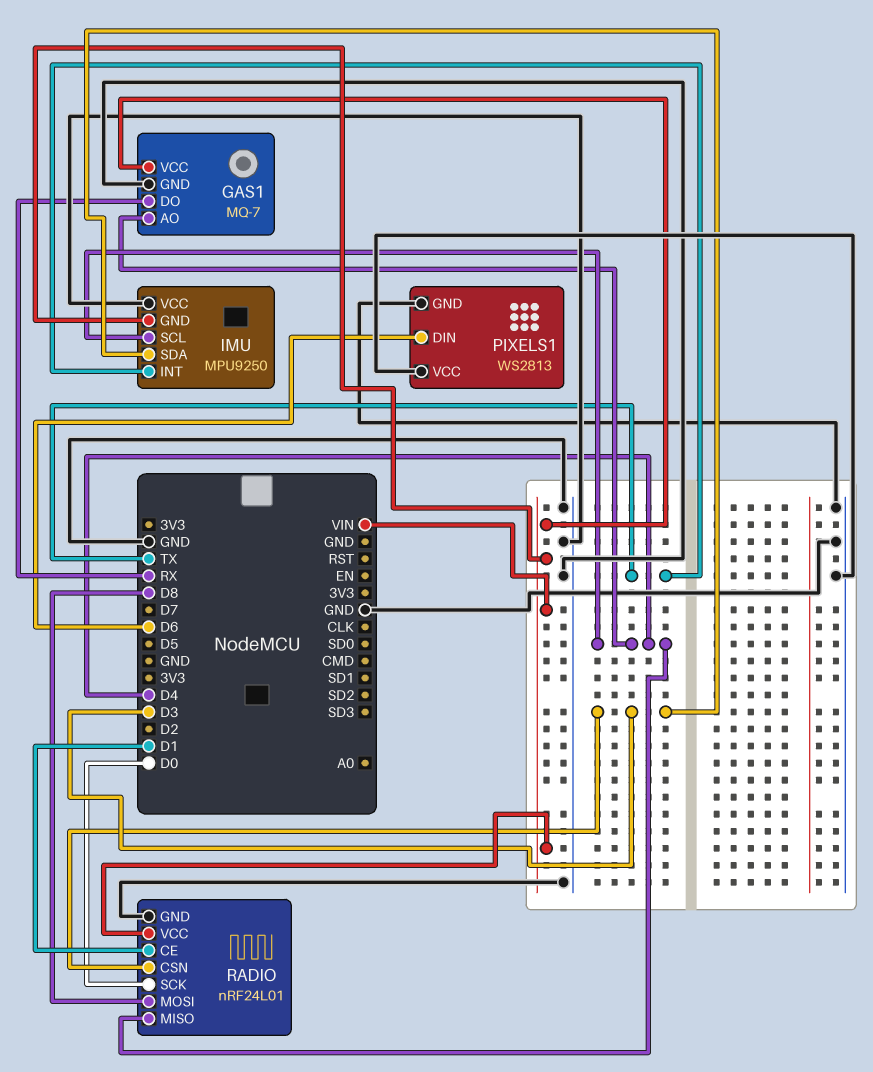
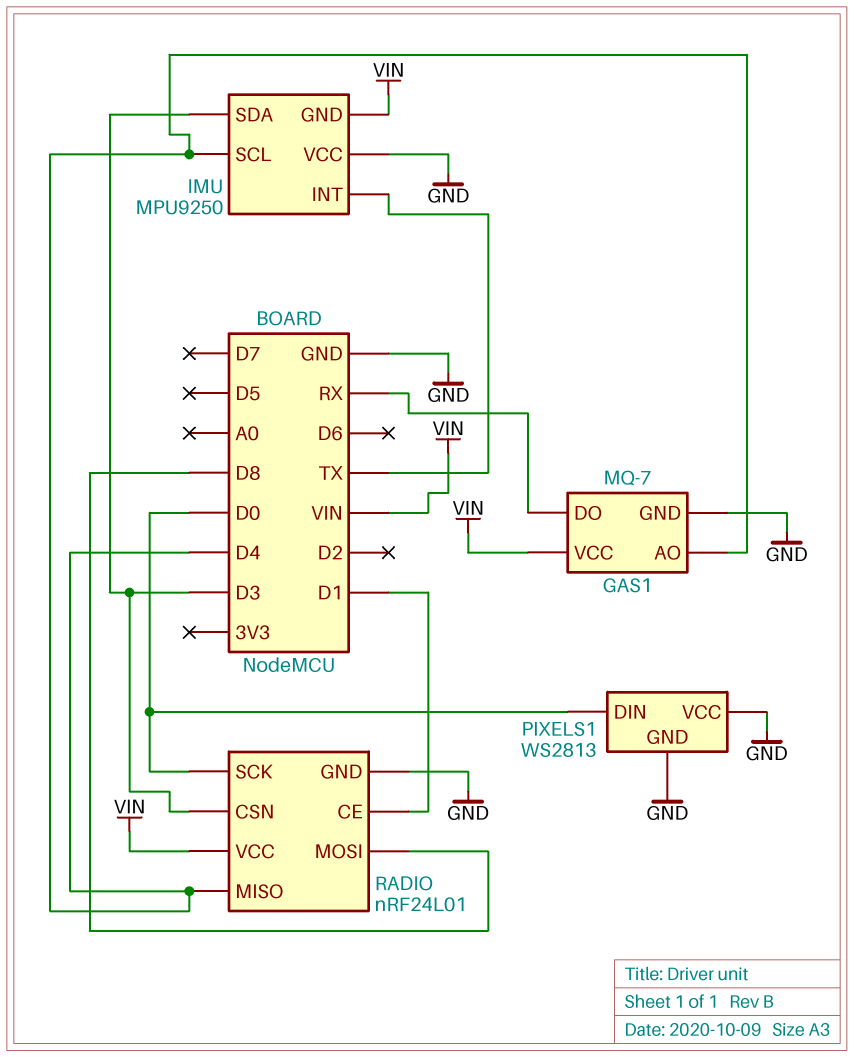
PIXELS1 pin DIN: D6 -> D0

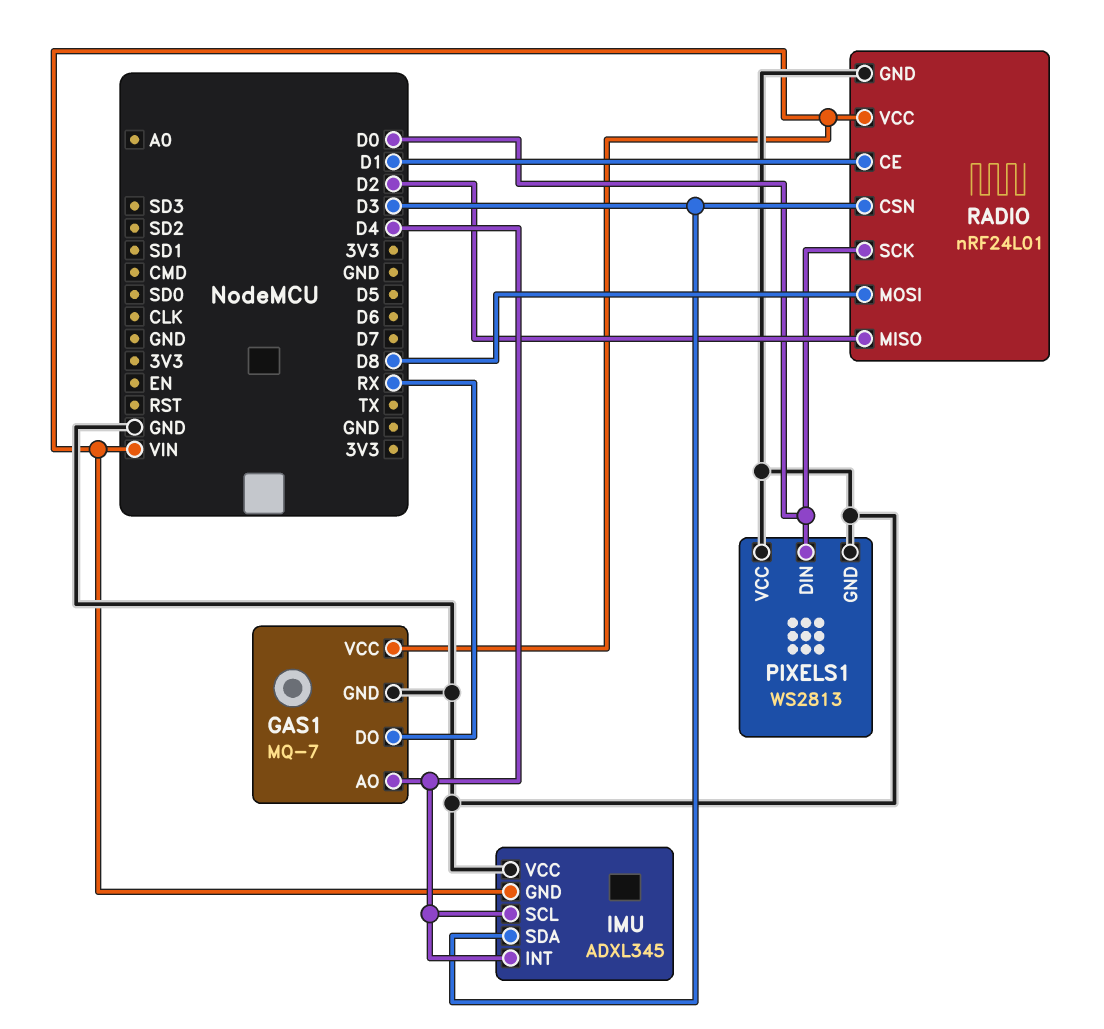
IMU: MPU9250 -> ADXL345
IMU pin INT: TX -> D4
RADIO pin MISO: D4 -> D2

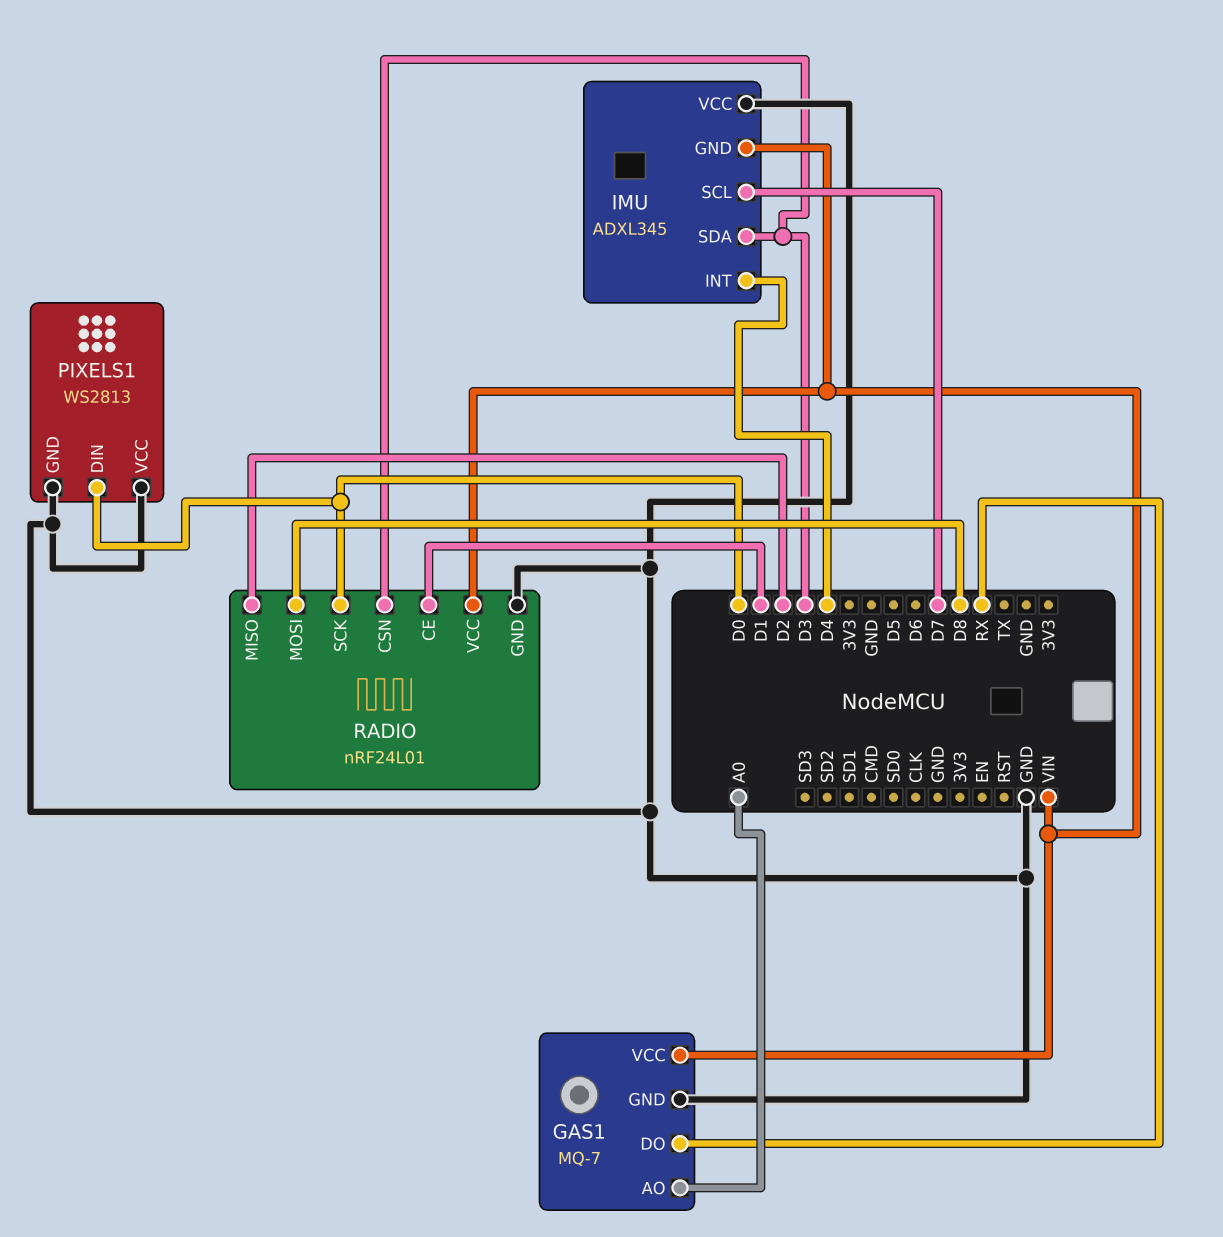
GAS1 pin AO: D4 -> A0
IMU pin SCL: D4 -> D7

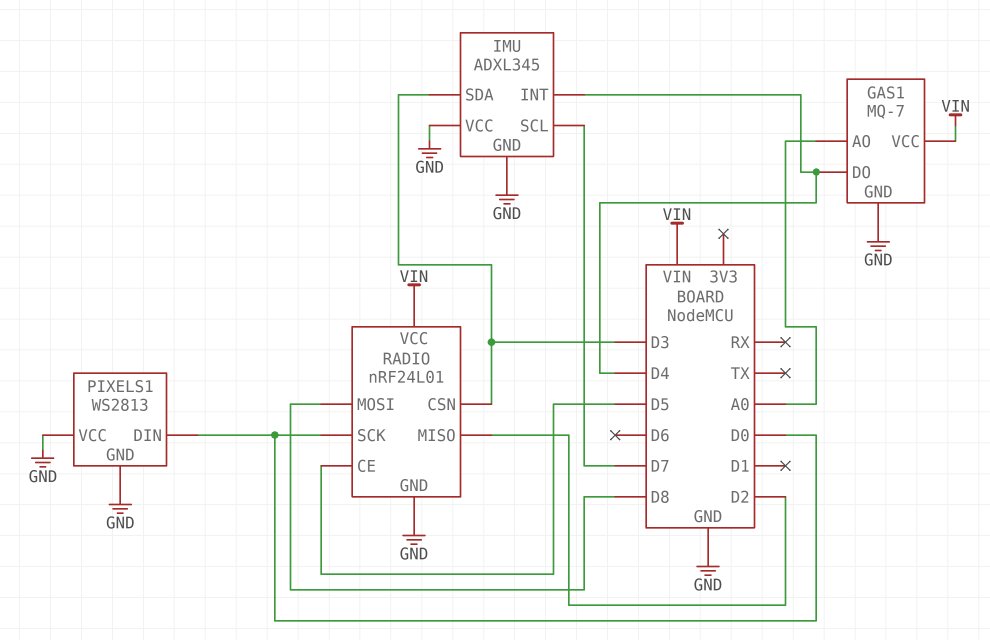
GAS1 pin DO: RX -> D4
IMU pin GND: VIN -> GND
RADIO pin CE: D1 -> D5

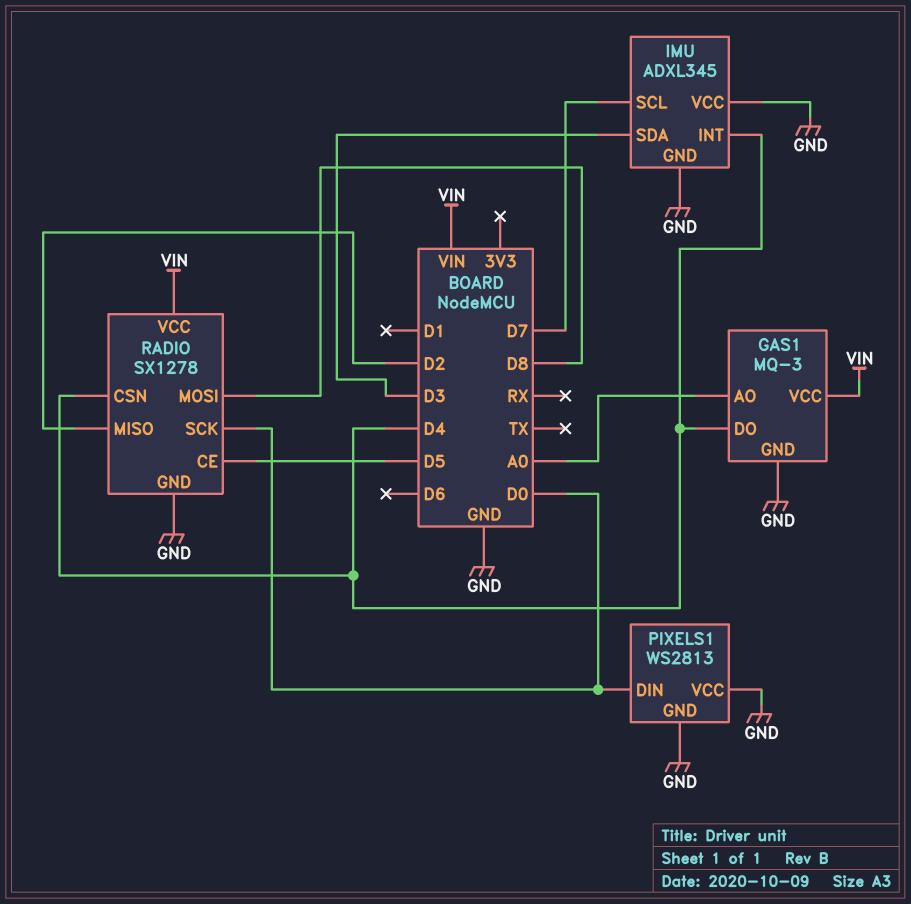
GAS1: MQ-7 -> MQ-3
RADIO: nRF24L01 -> SX1278
RADIO pin CSN: D3 -> D4

